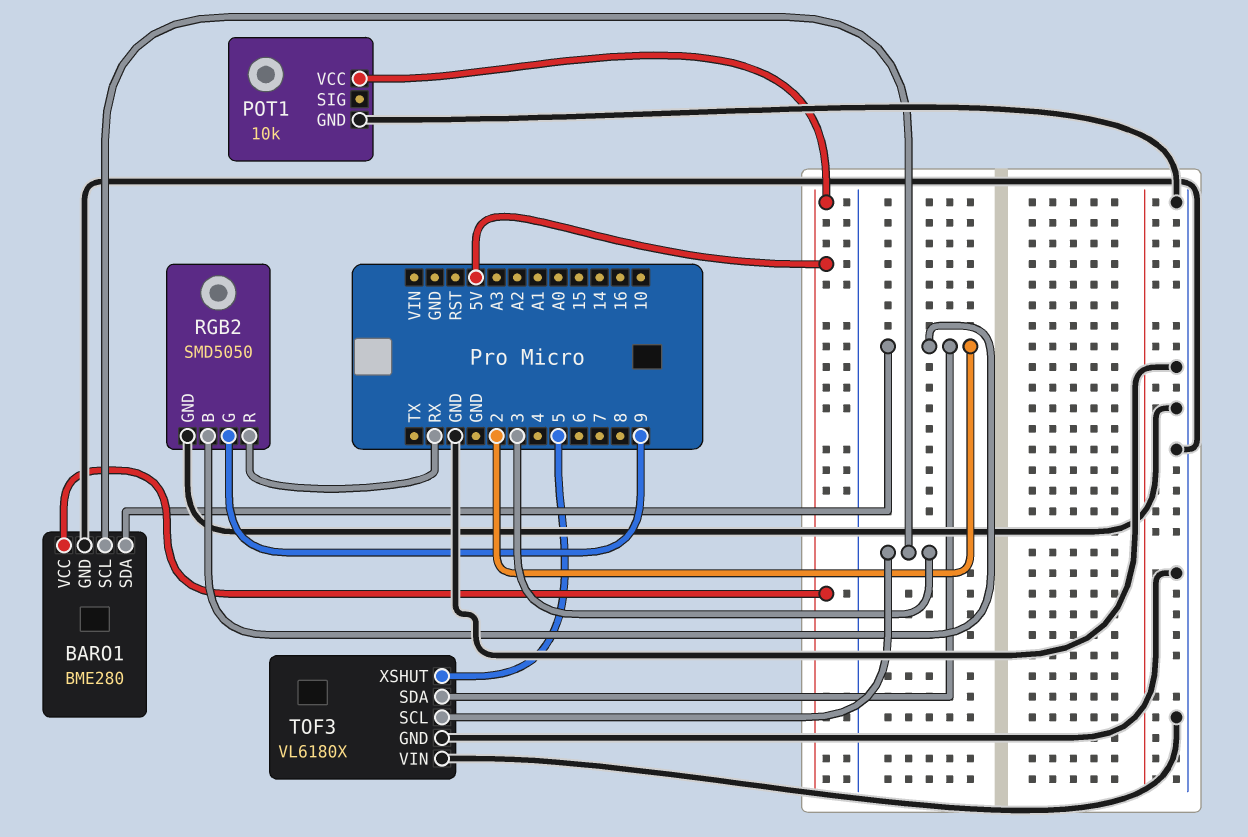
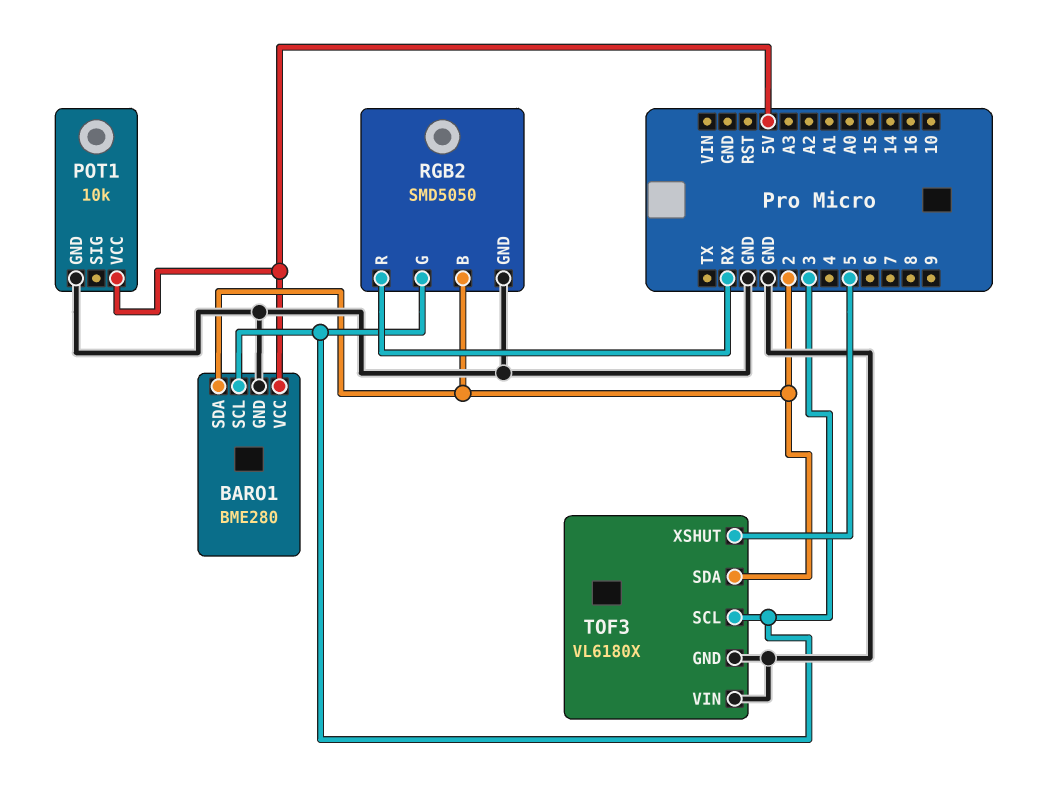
RGB2 pin G: 9 -> 3

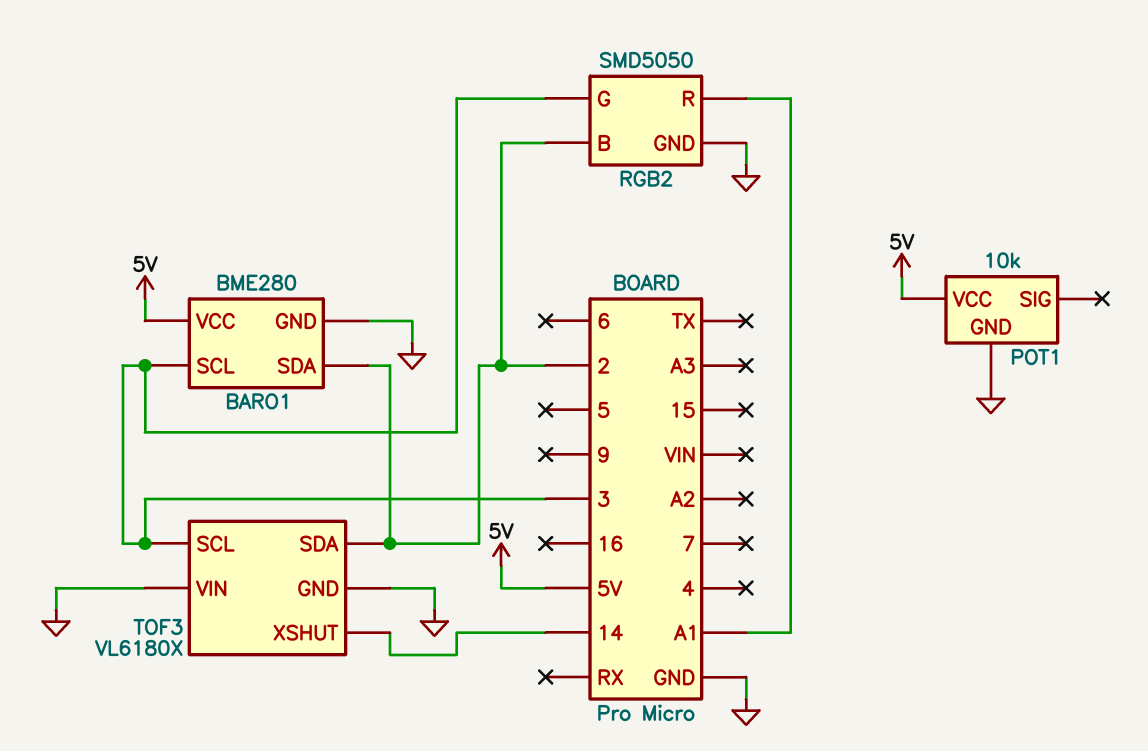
RGB2 pin R: RX -> A1
TOF3 pin XSHUT: 5 -> 14

